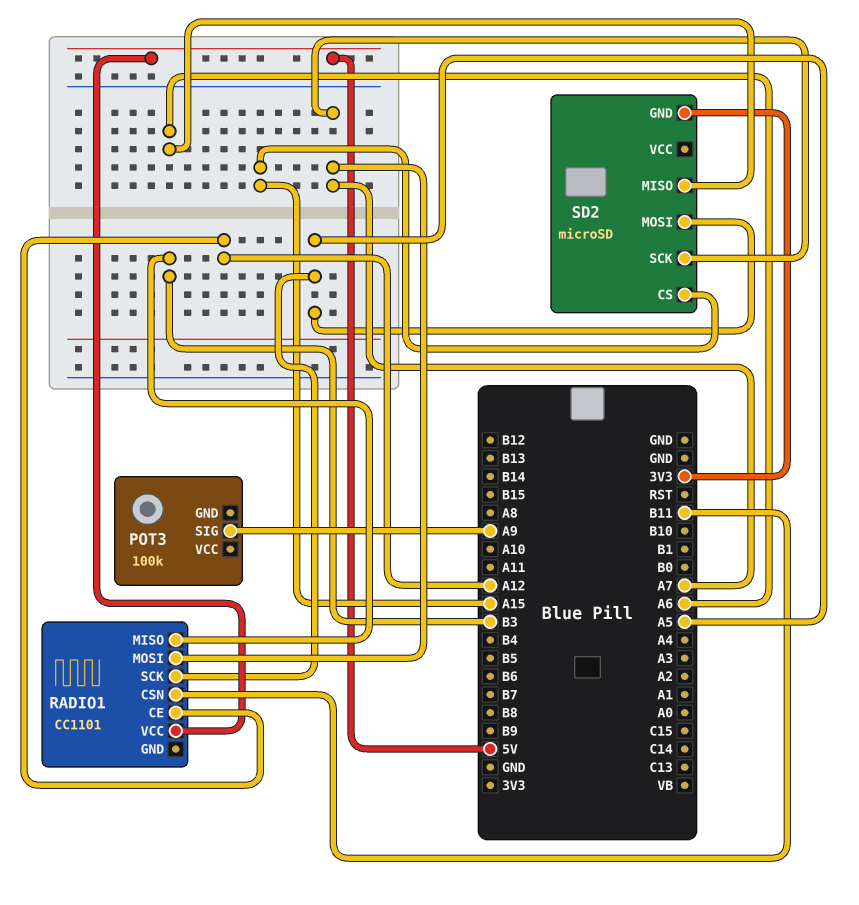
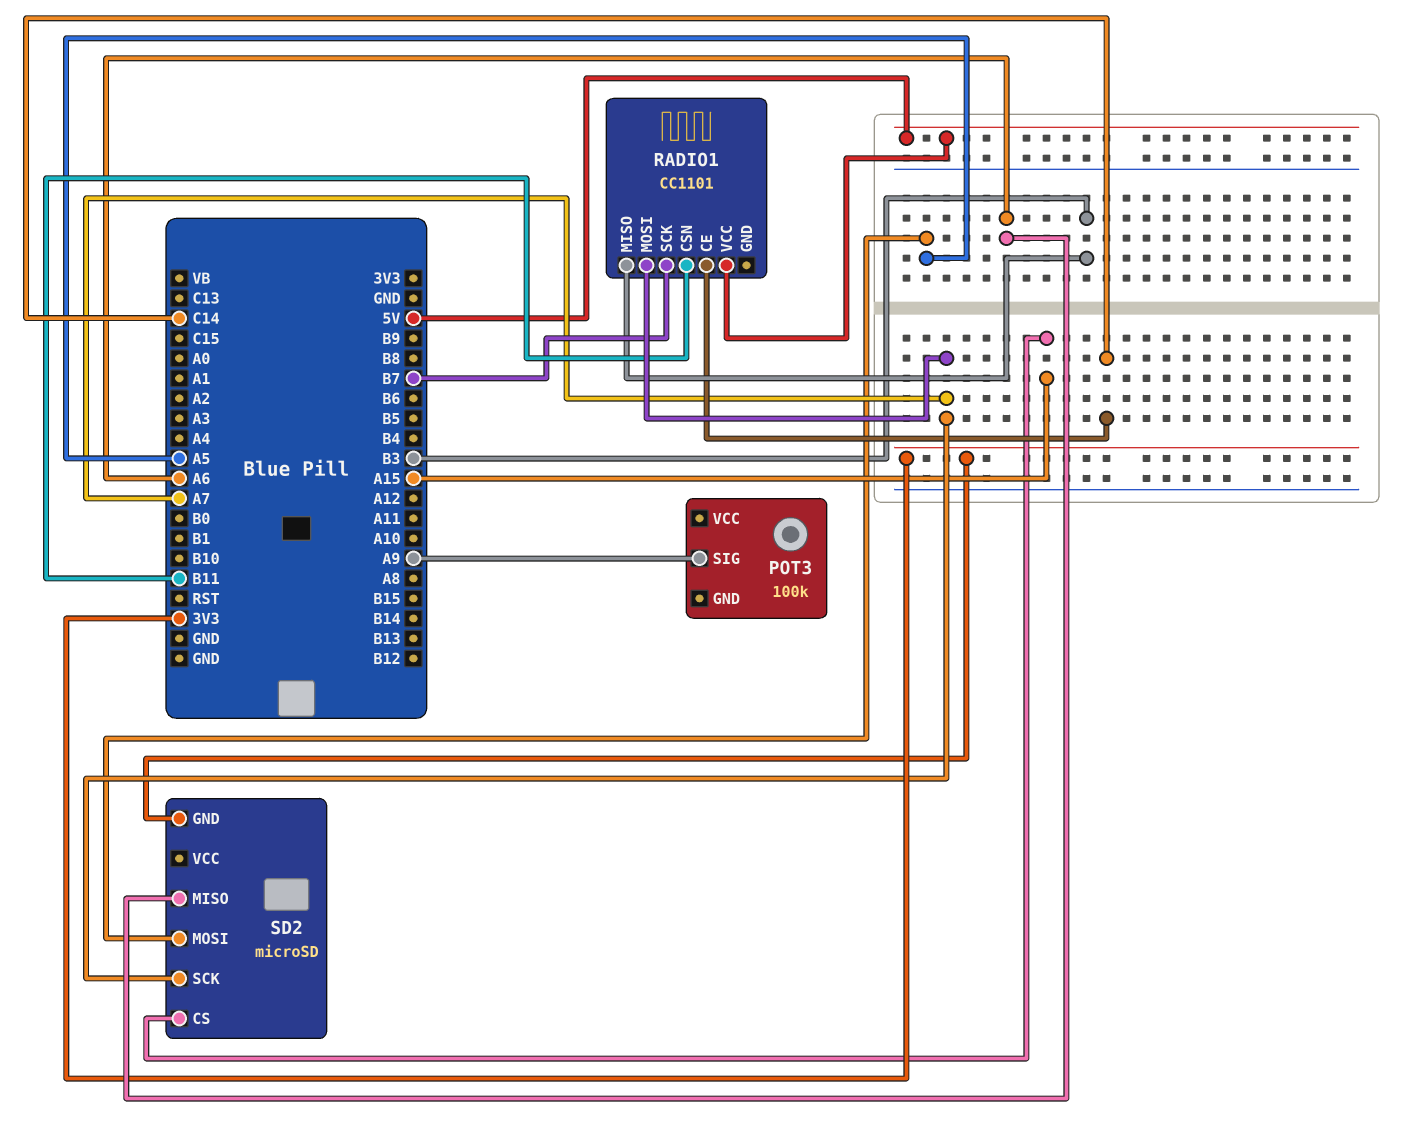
RADIO1 pin CE: A12 -> C14
RADIO1 pin SCK: A5 -> B7

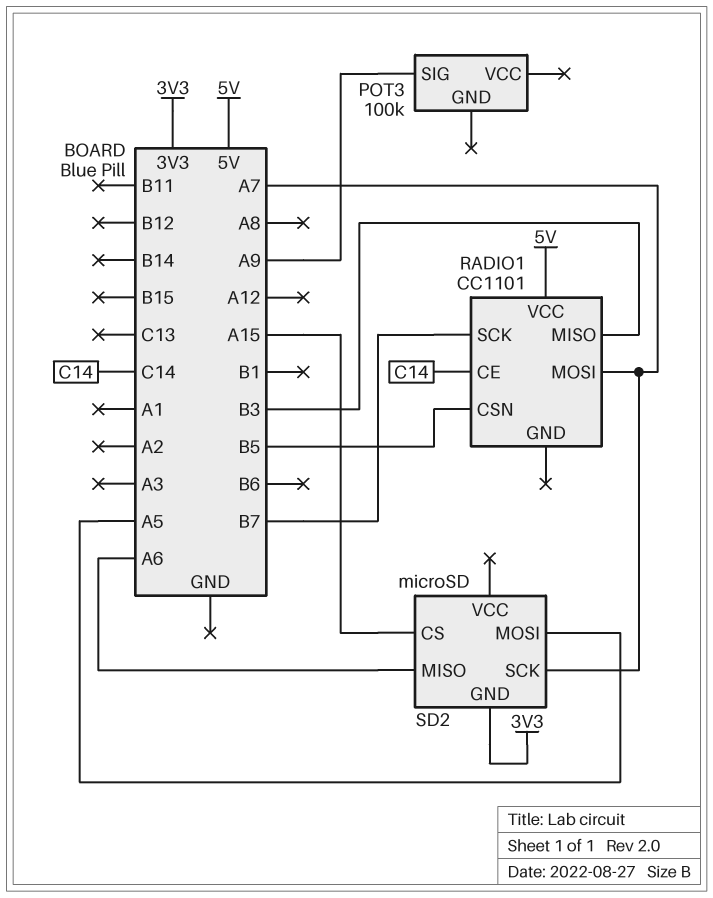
RADIO1 pin CSN: B11 -> B5

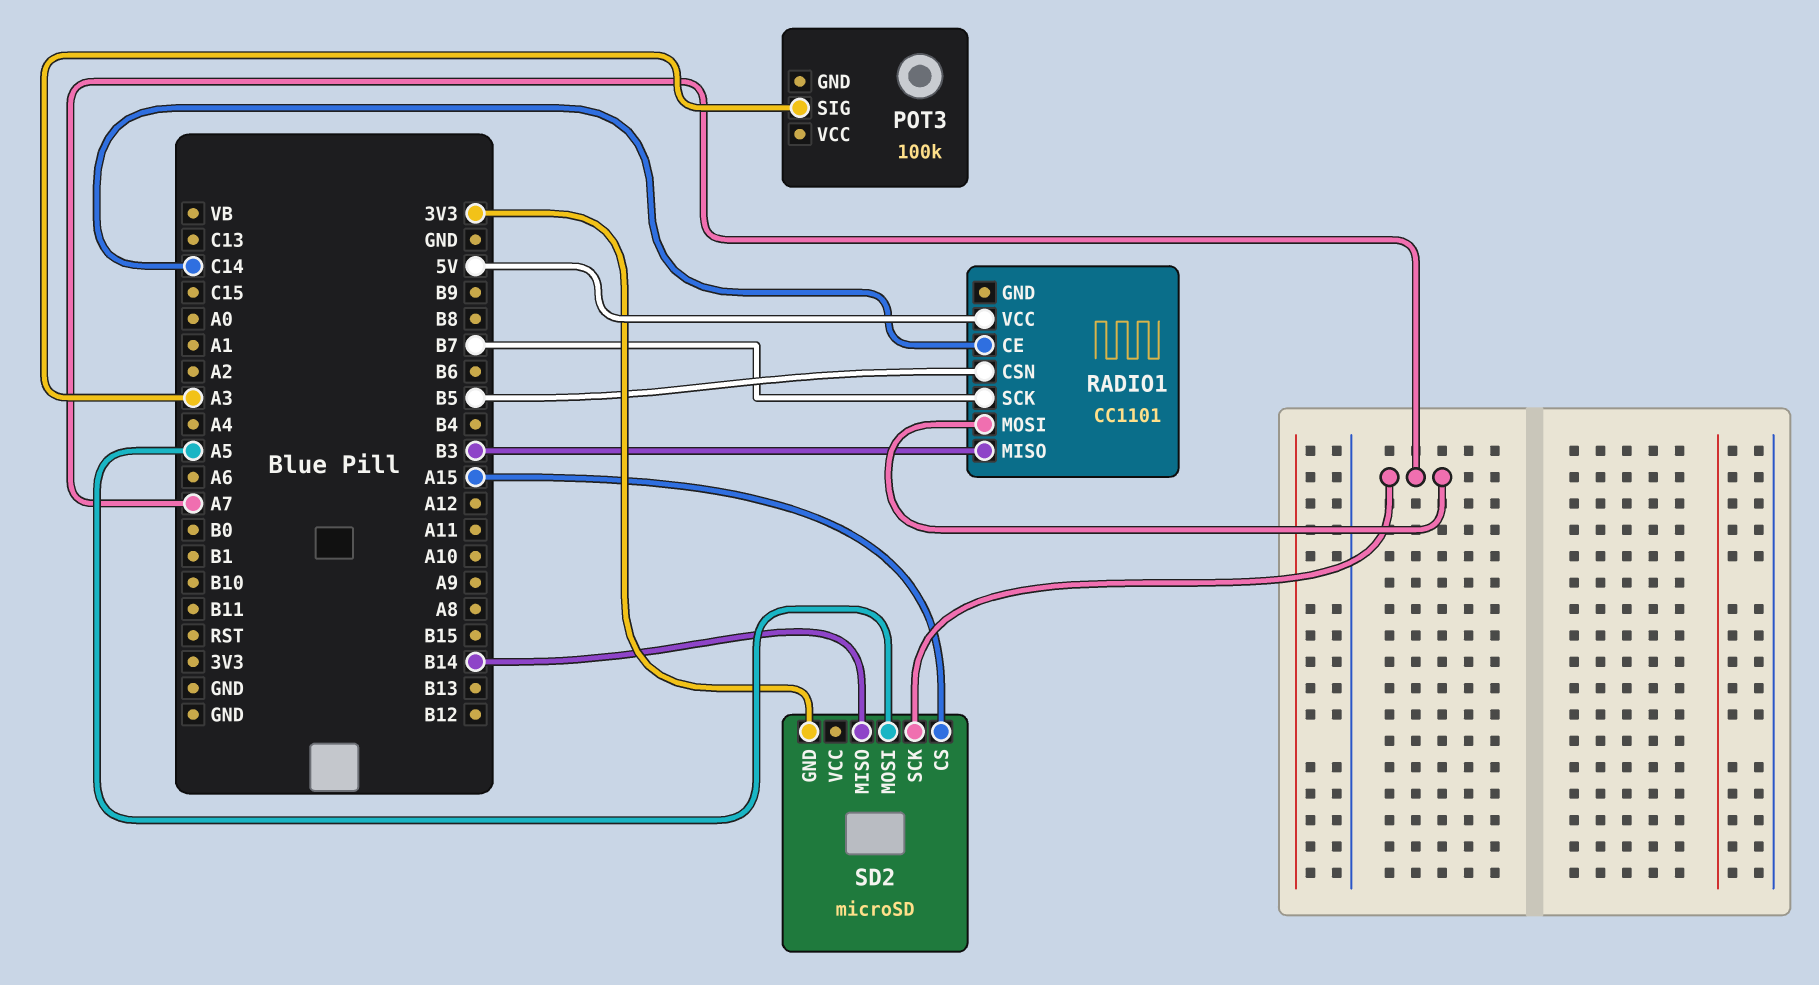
POT3 pin SIG: A9 -> A3
SD2 pin MISO: A6 -> B14

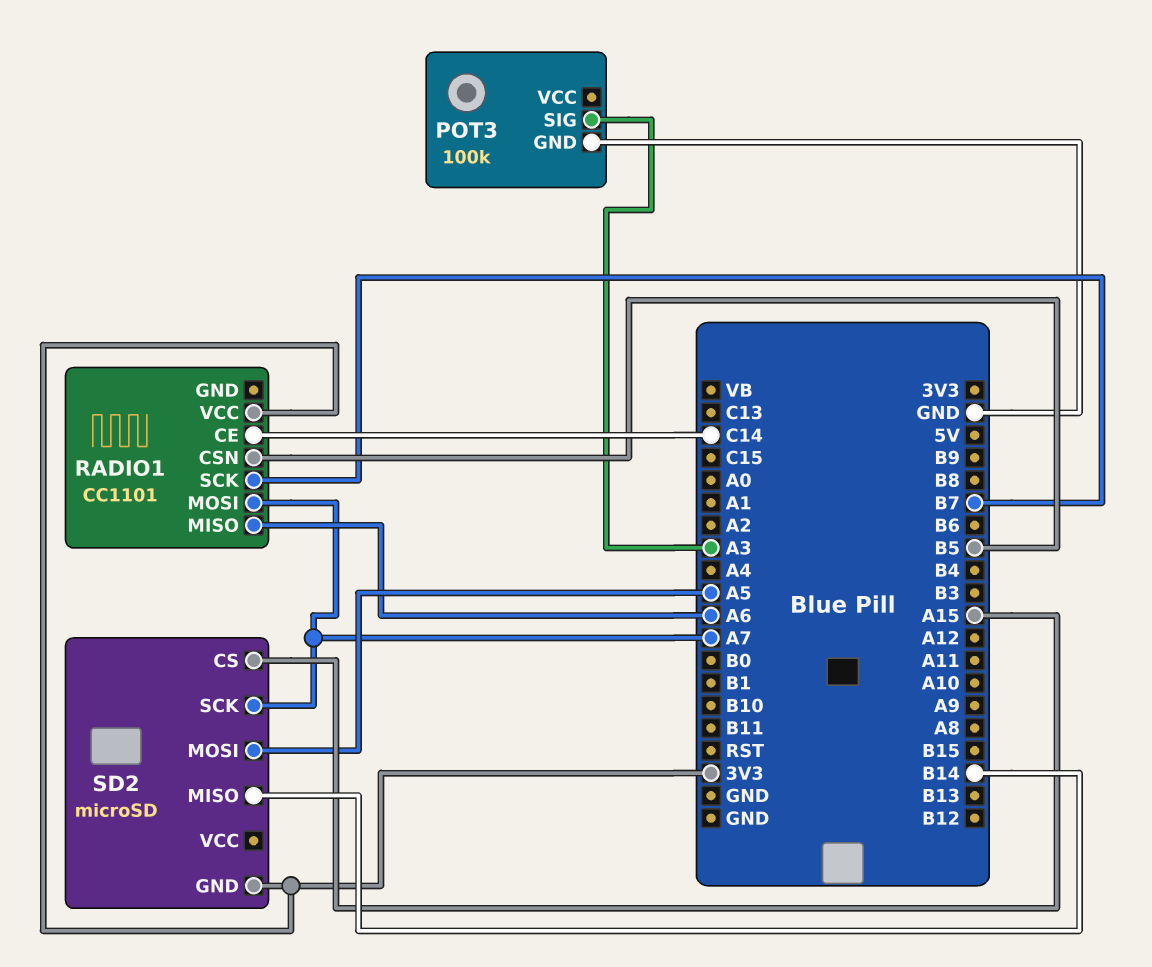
POT3 pin GND: none -> GND
RADIO1 pin MISO: B3 -> A6
RADIO1 pin VCC: 5V -> 3V3

